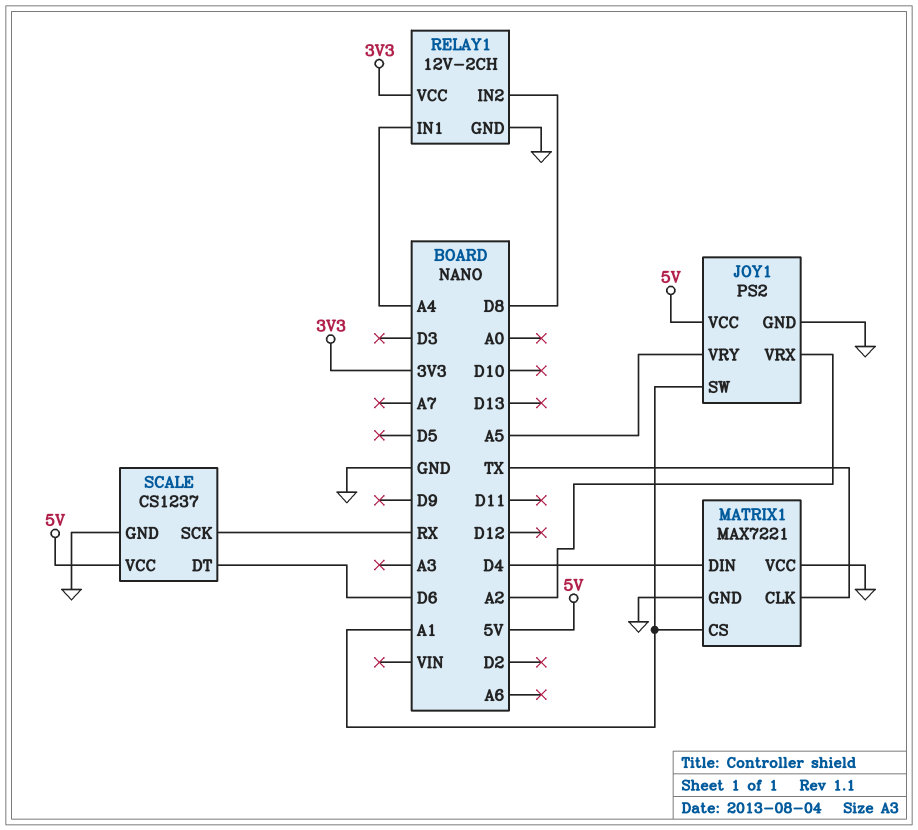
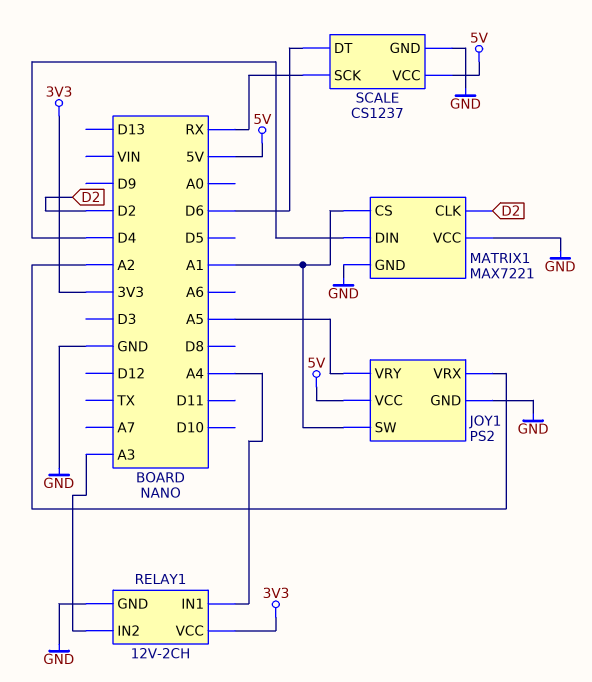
MATRIX1 pin CLK: TX -> D2
RELAY1 pin IN2: D8 -> A3

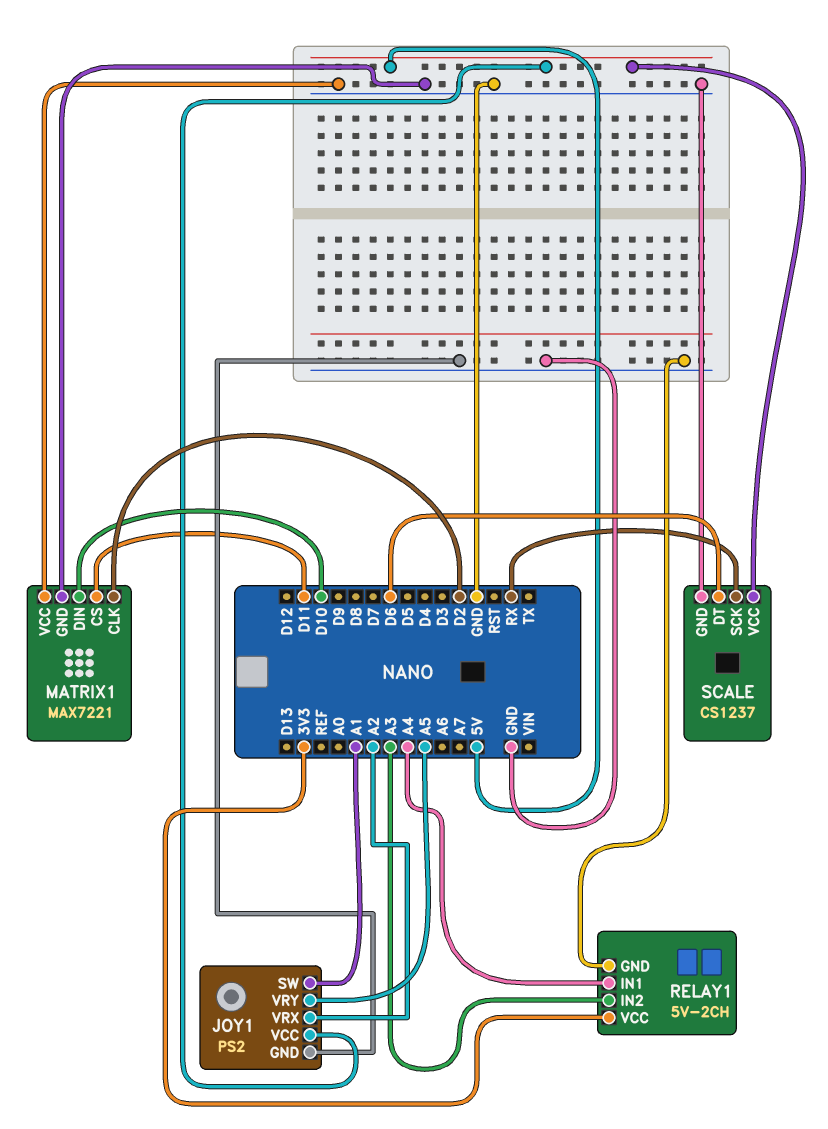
MATRIX1 pin CS: A1 -> D11
MATRIX1 pin DIN: D4 -> D10
RELAY1: 12V-2CH -> 5V-2CH

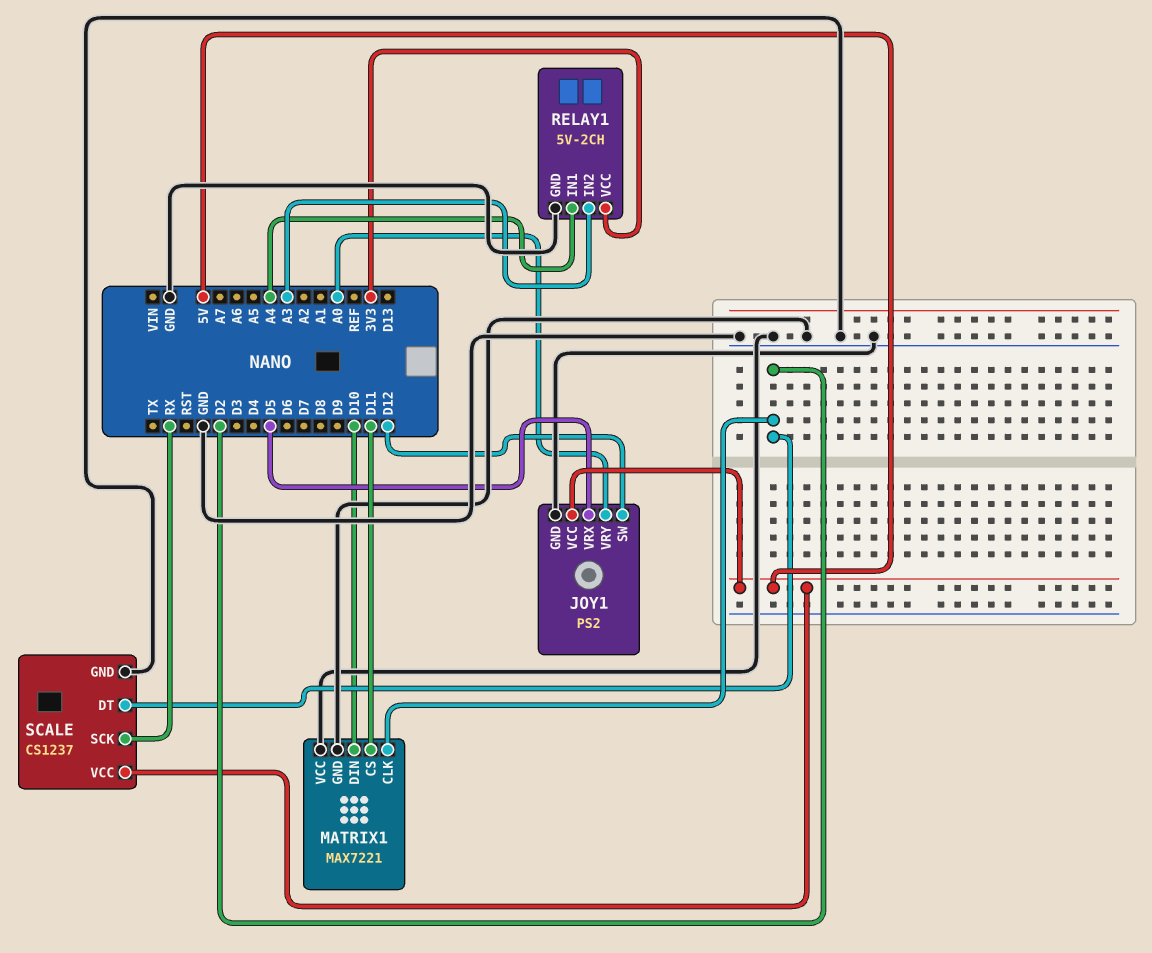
JOY1 pin SW: A1 -> D12
JOY1 pin VRX: A2 -> D5
JOY1 pin VRY: A5 -> A0
SCALE pin DT: D6 -> D2

